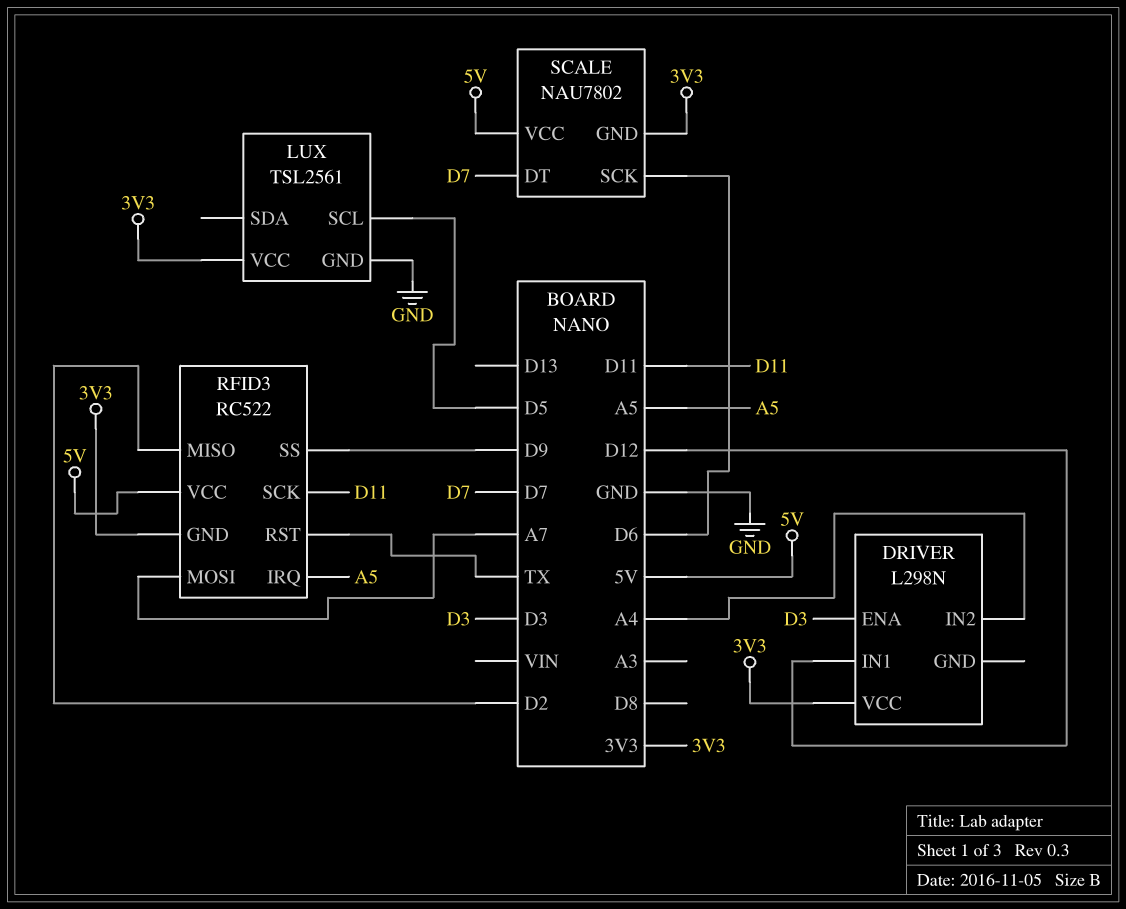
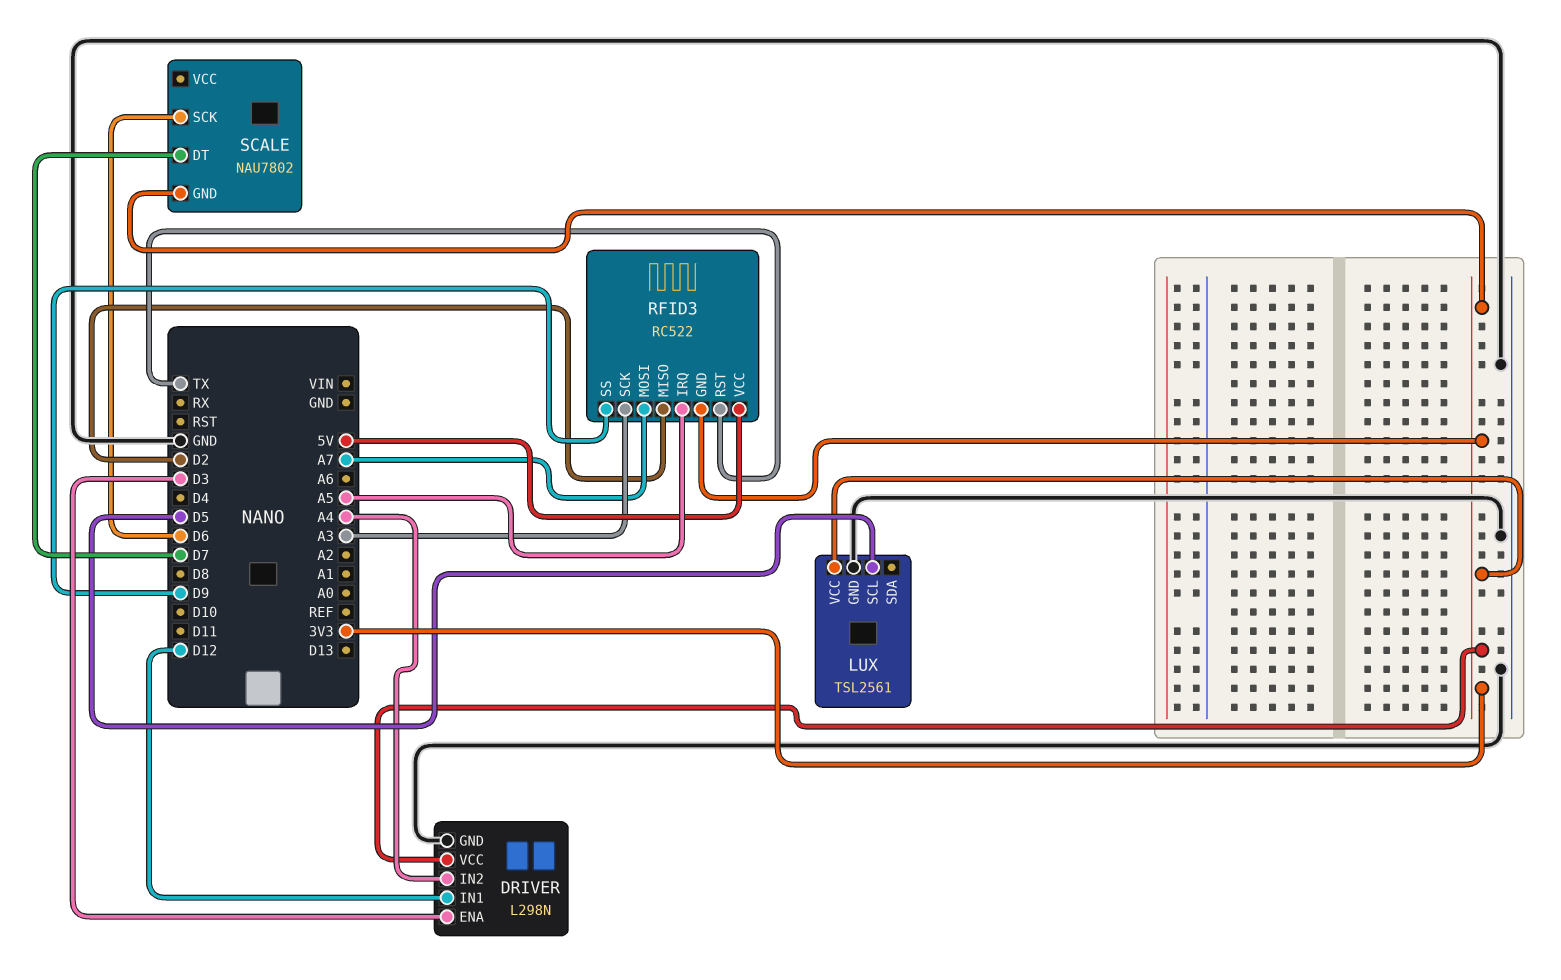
DRIVER pin GND: none -> GND
RFID3 pin SCK: D11 -> A3
SCALE pin VCC: 5V -> none

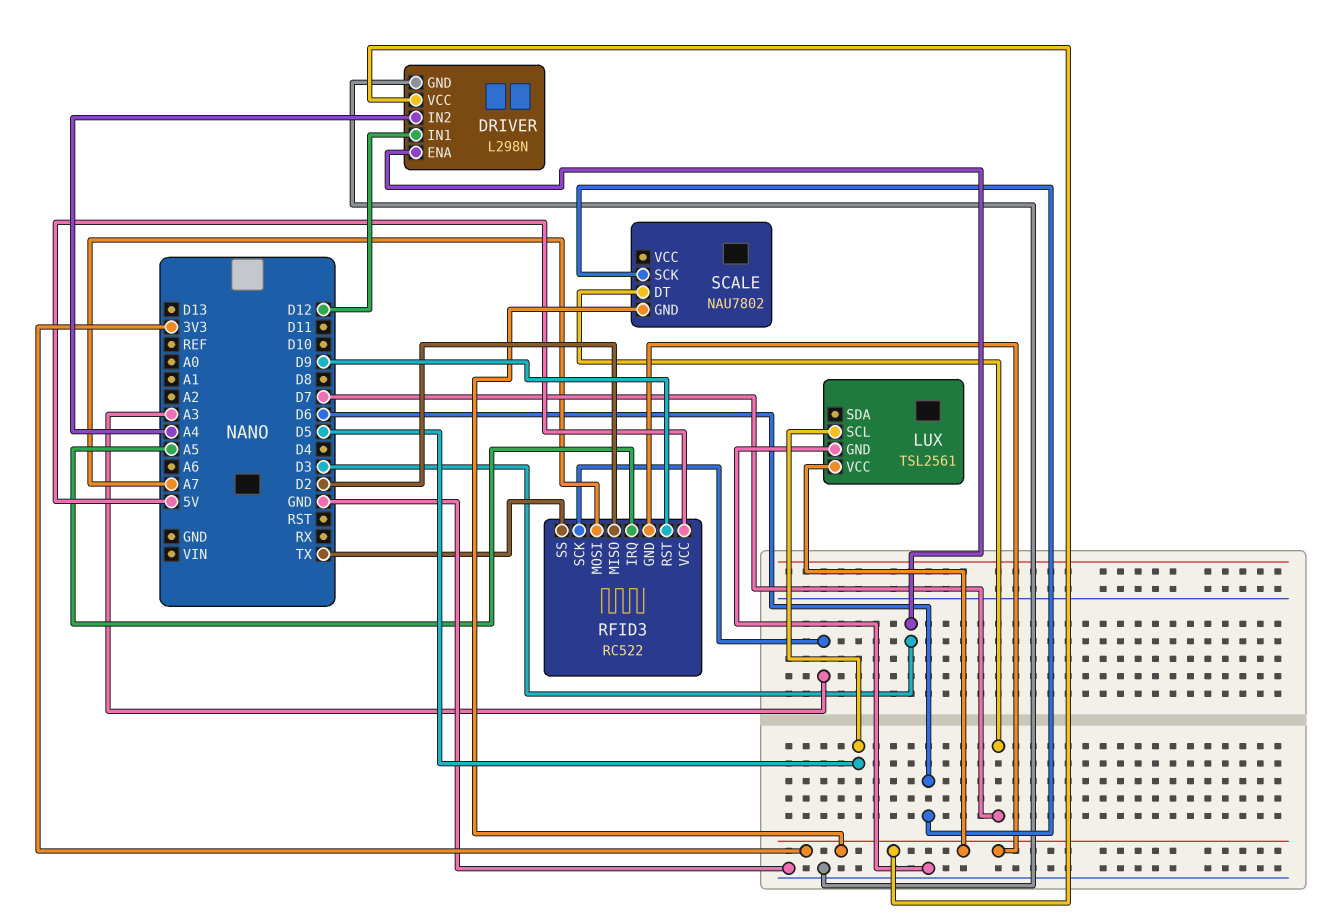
RFID3 pin RST: TX -> D9
RFID3 pin SS: D9 -> TX

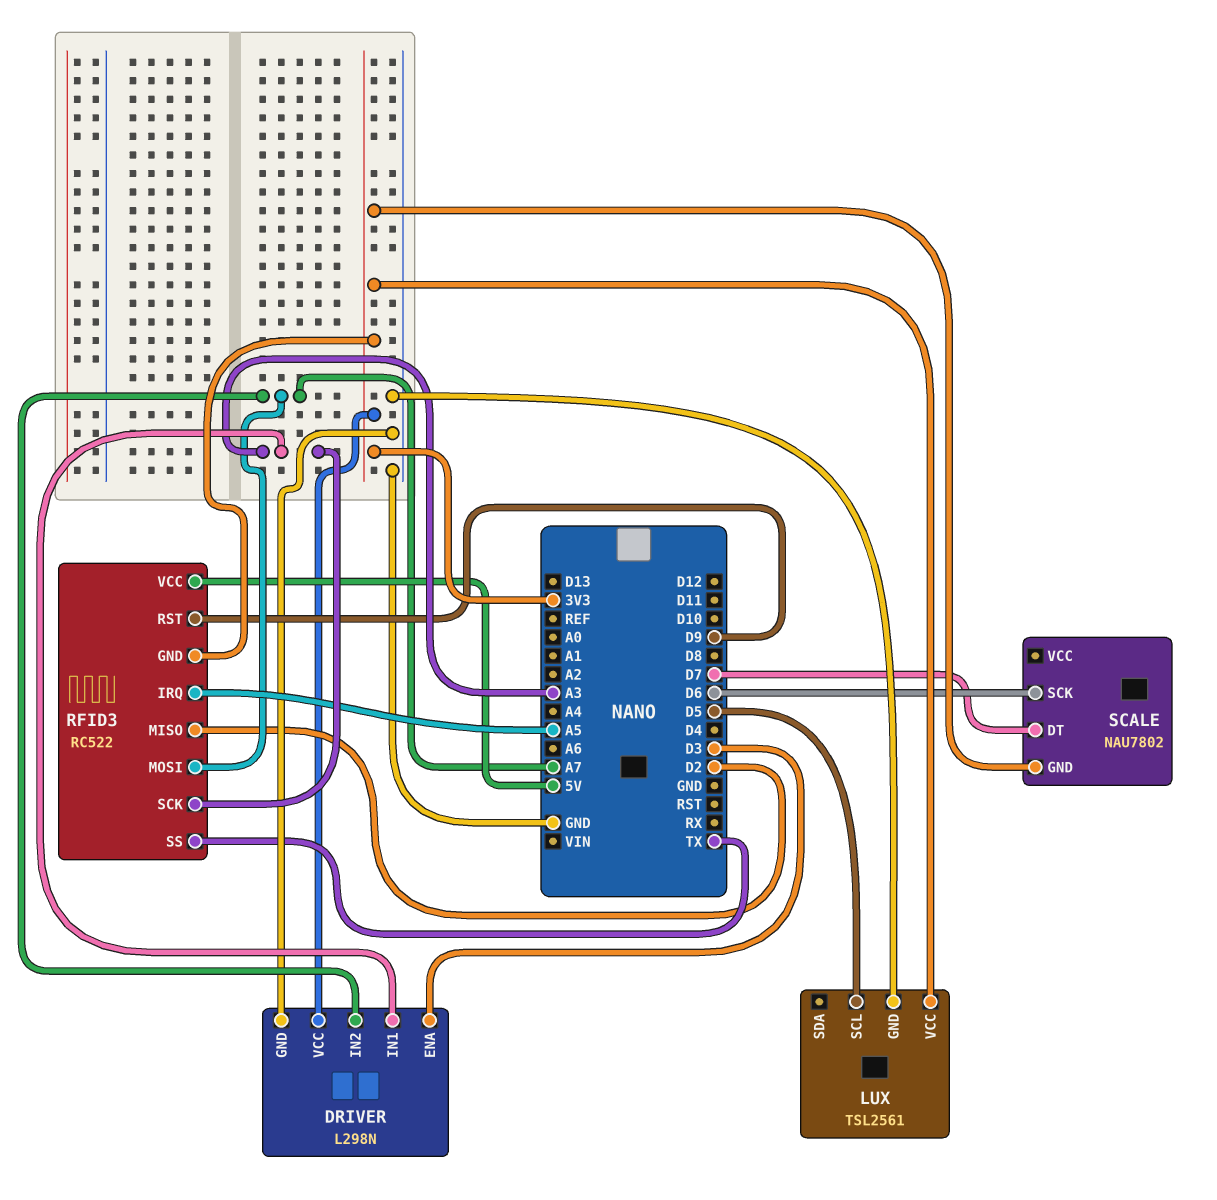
DRIVER pin IN1: D12 -> A3
DRIVER pin IN2: A4 -> A7

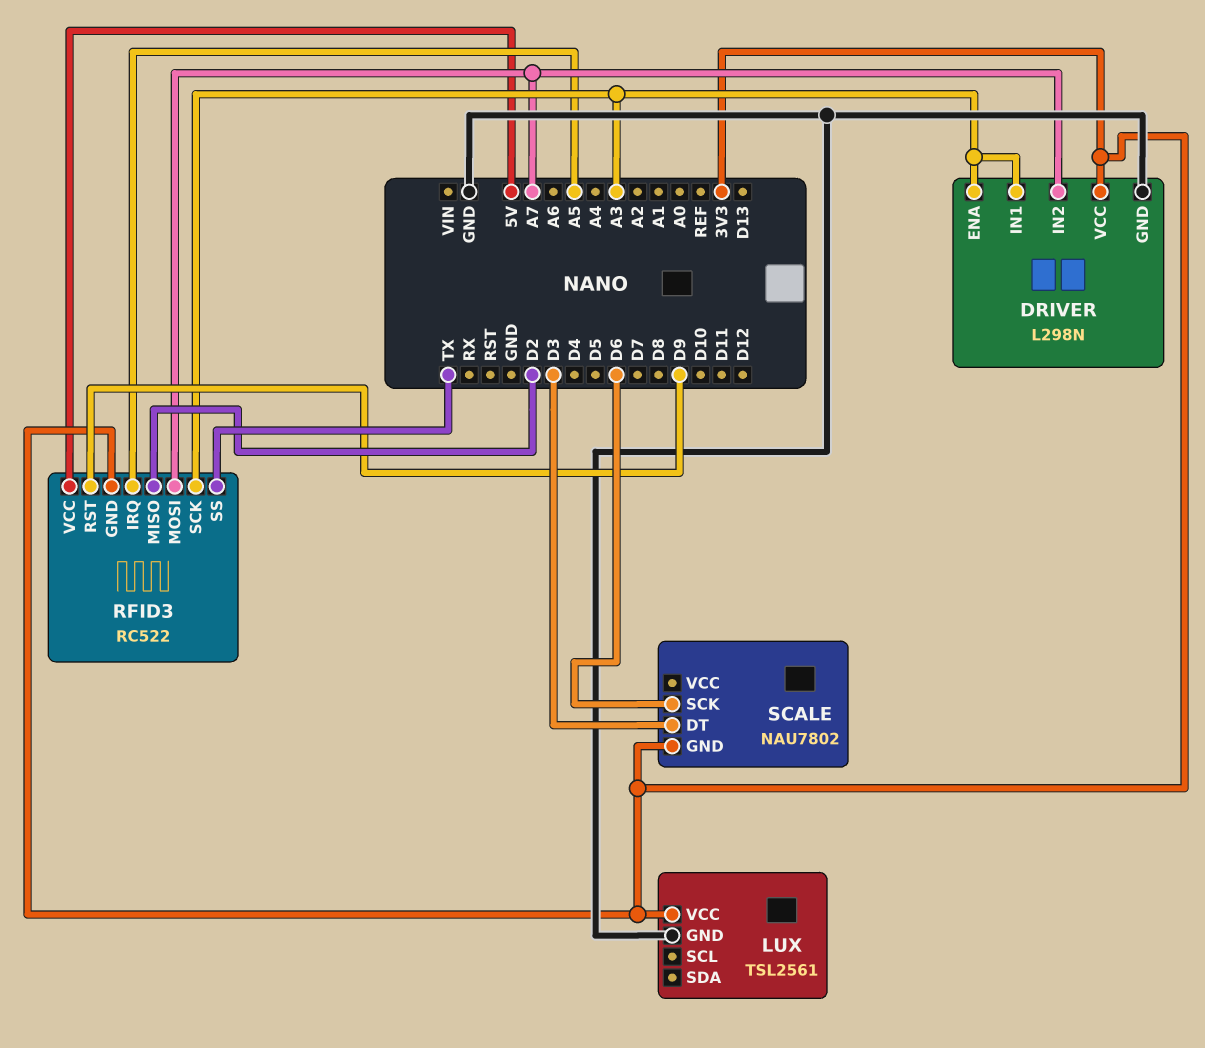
DRIVER pin ENA: D3 -> A3
LUX pin SCL: D5 -> none
SCALE pin DT: D7 -> D3

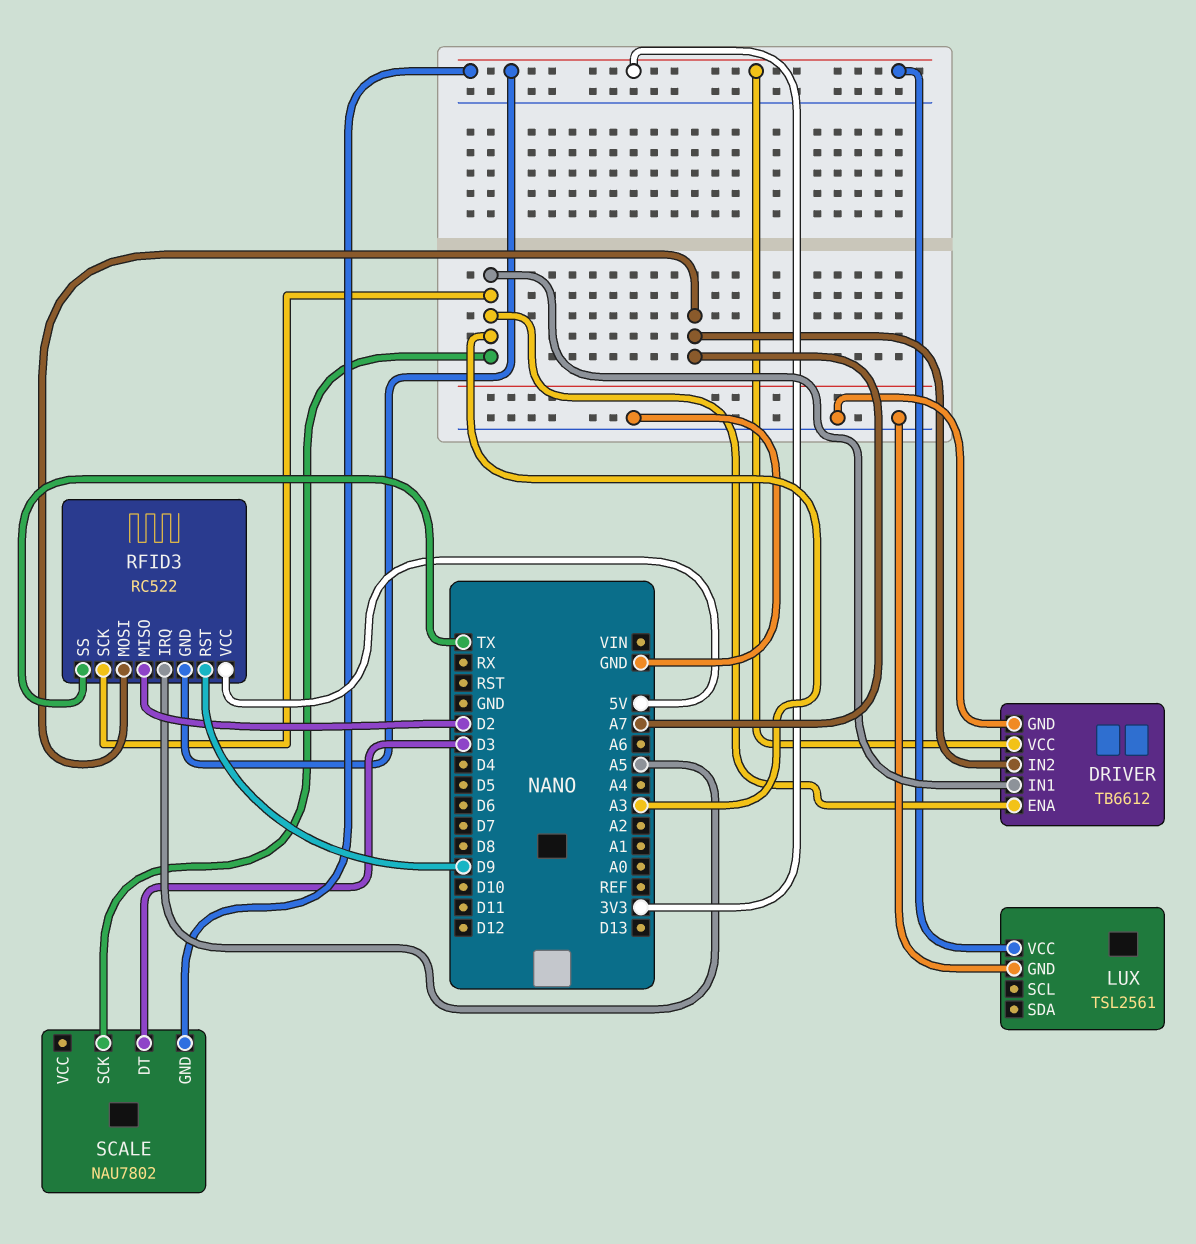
DRIVER: L298N -> TB6612
SCALE pin SCK: D6 -> A3

